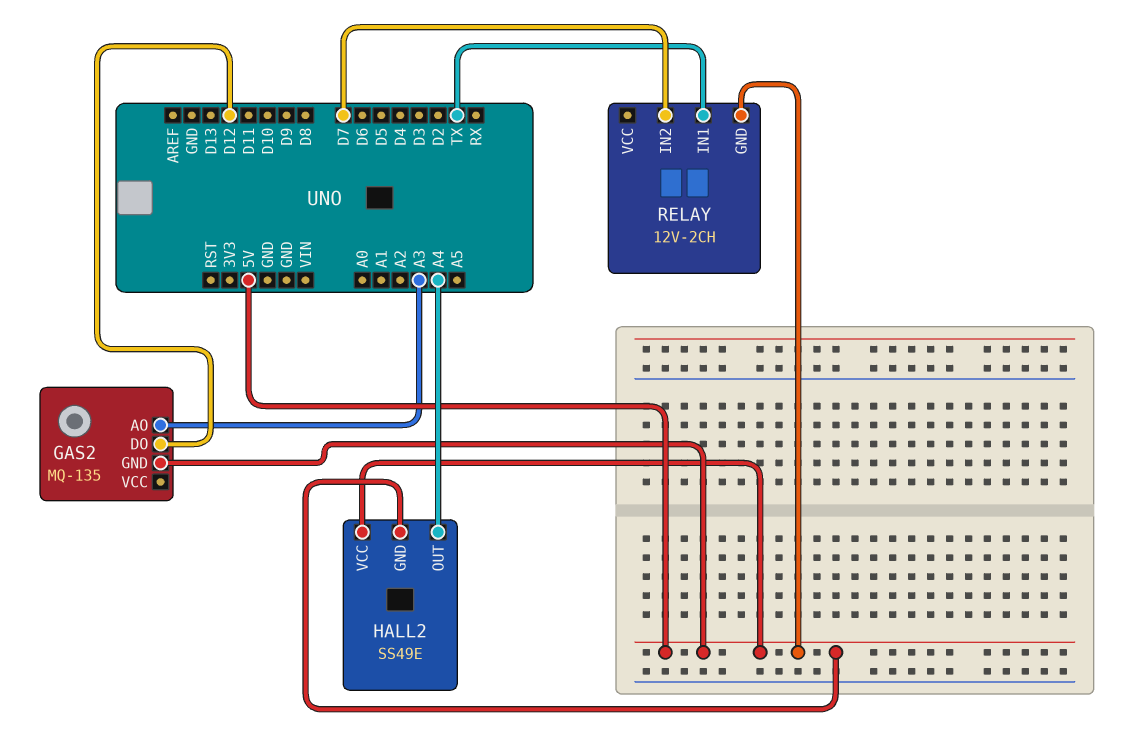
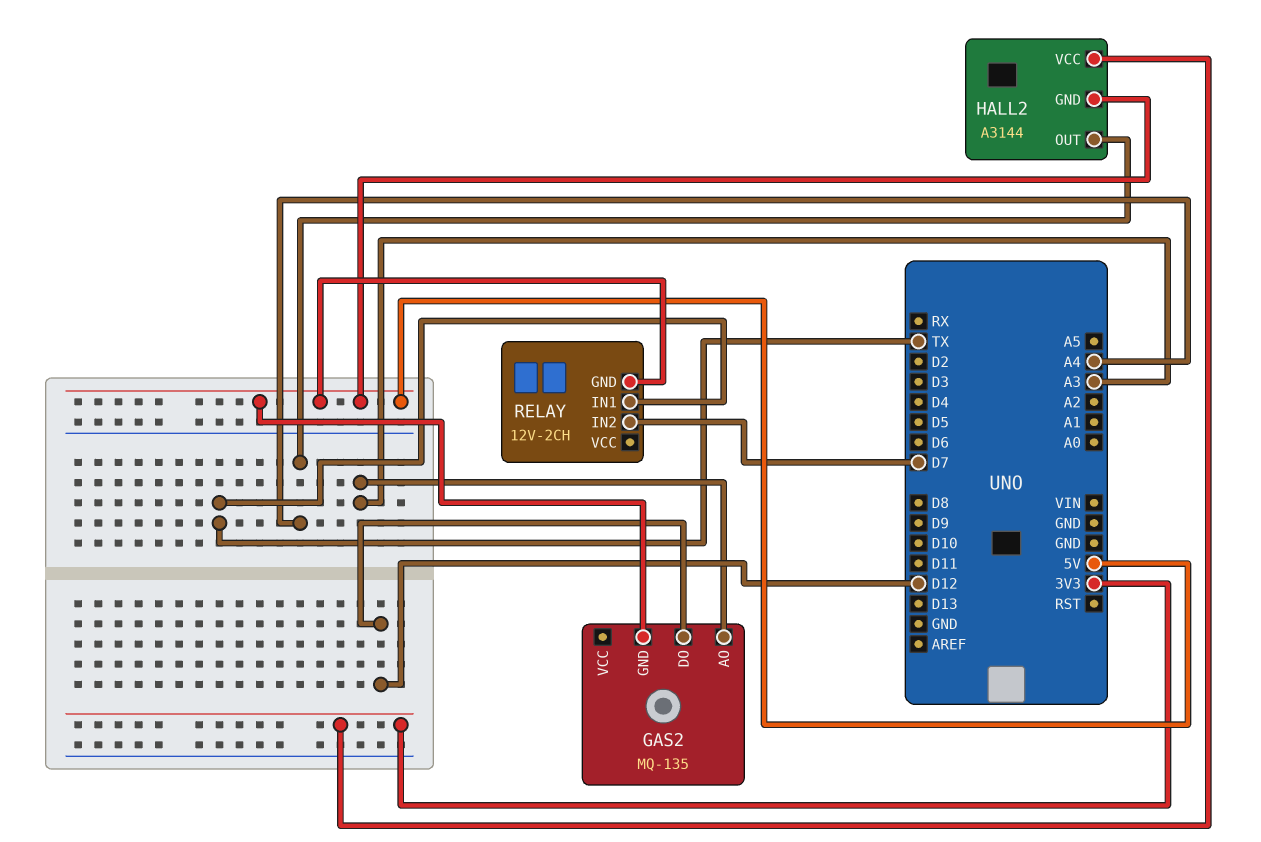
HALL2: SS49E -> A3144
HALL2 pin VCC: 5V -> 3V3

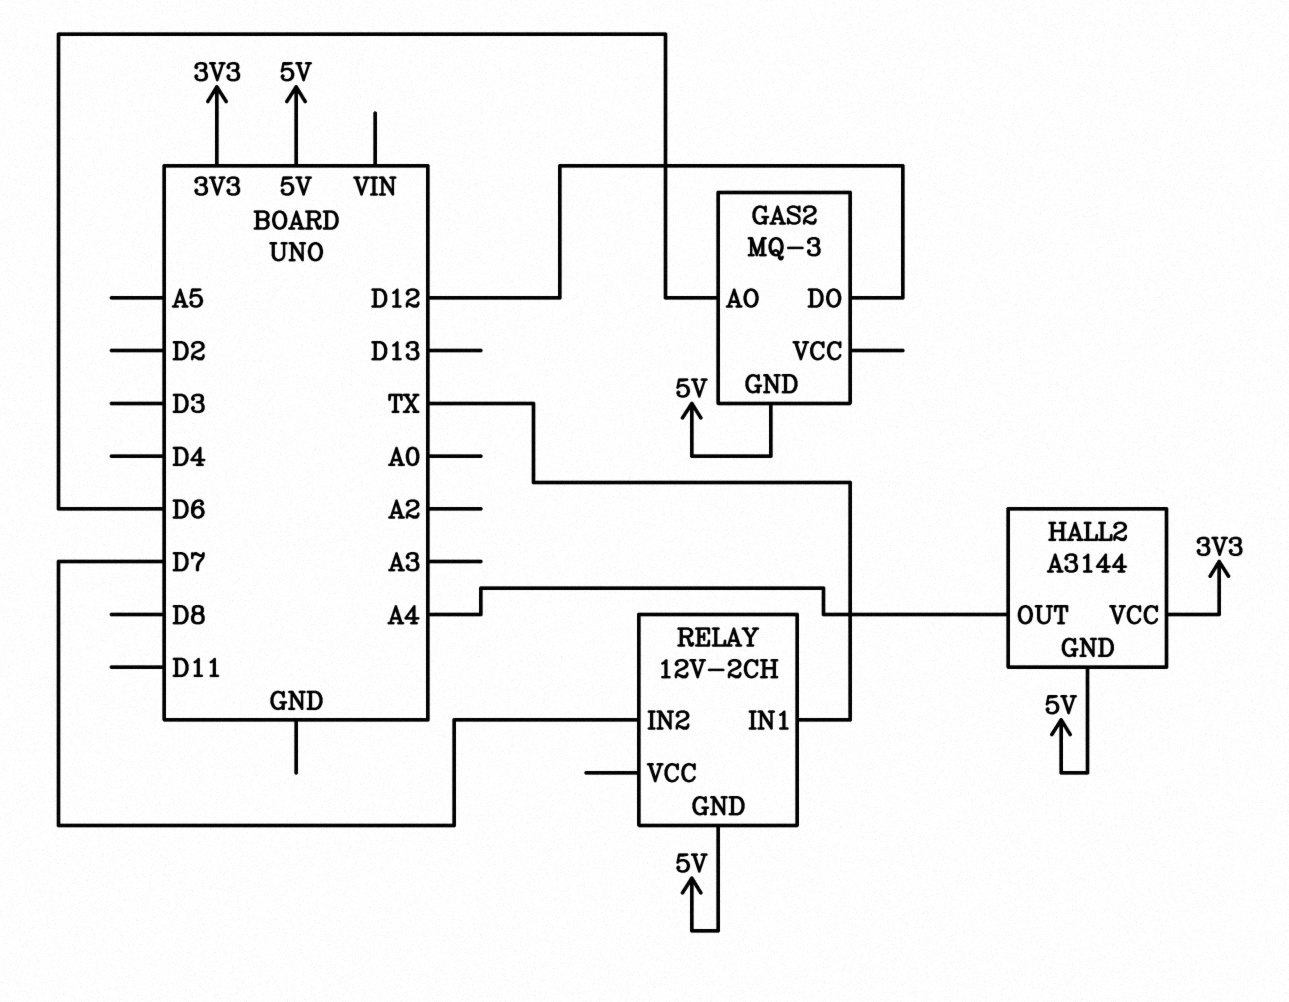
GAS2: MQ-135 -> MQ-3
GAS2 pin AO: A3 -> D6

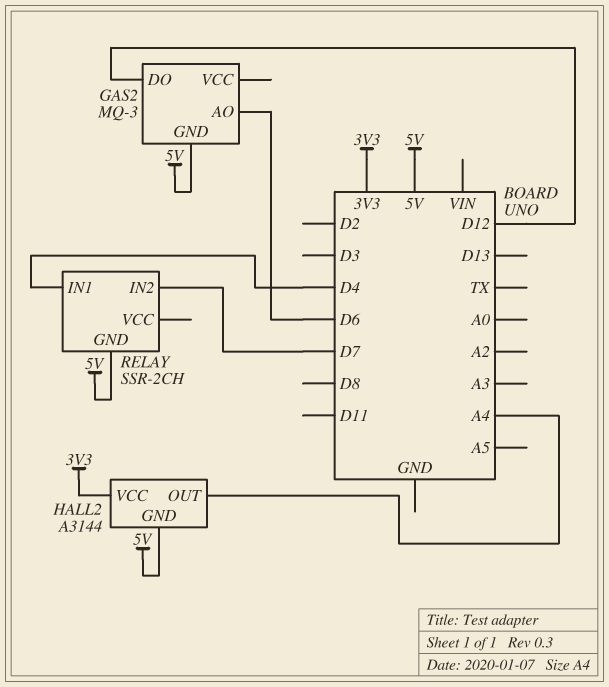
RELAY: 12V-2CH -> SSR-2CH
RELAY pin IN1: TX -> D4

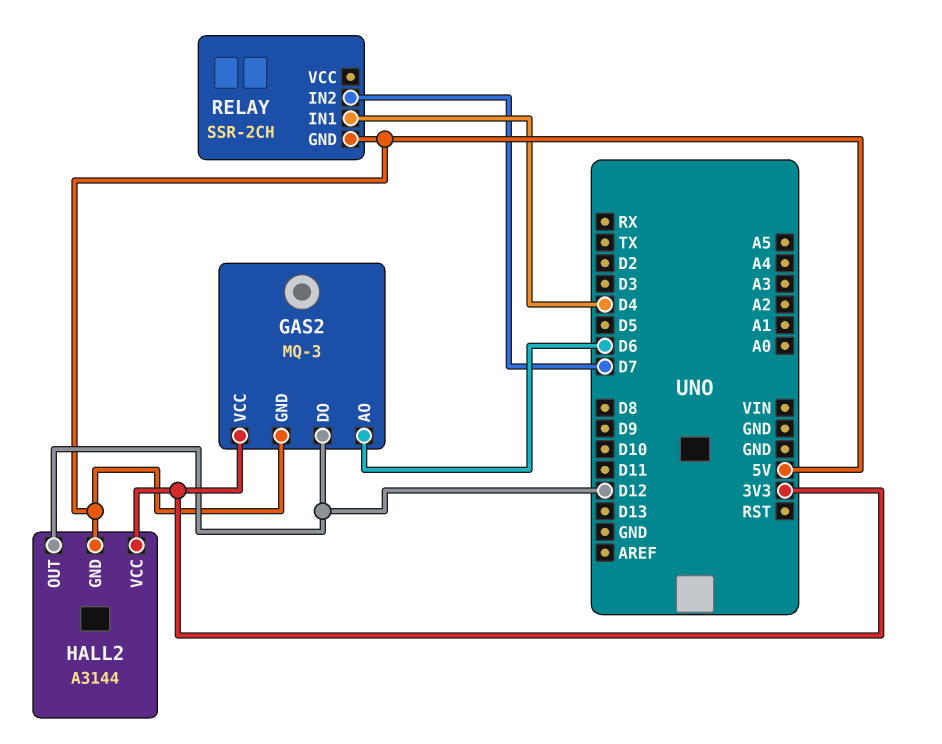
GAS2 pin VCC: none -> 3V3
HALL2 pin OUT: A4 -> D12

